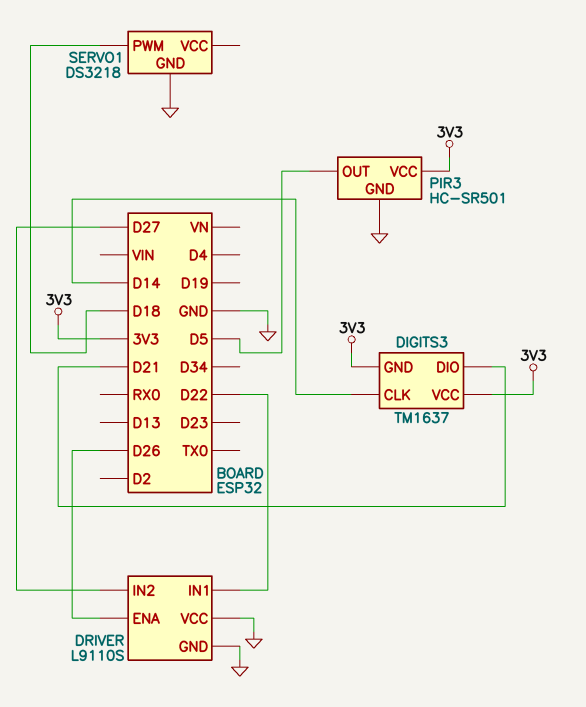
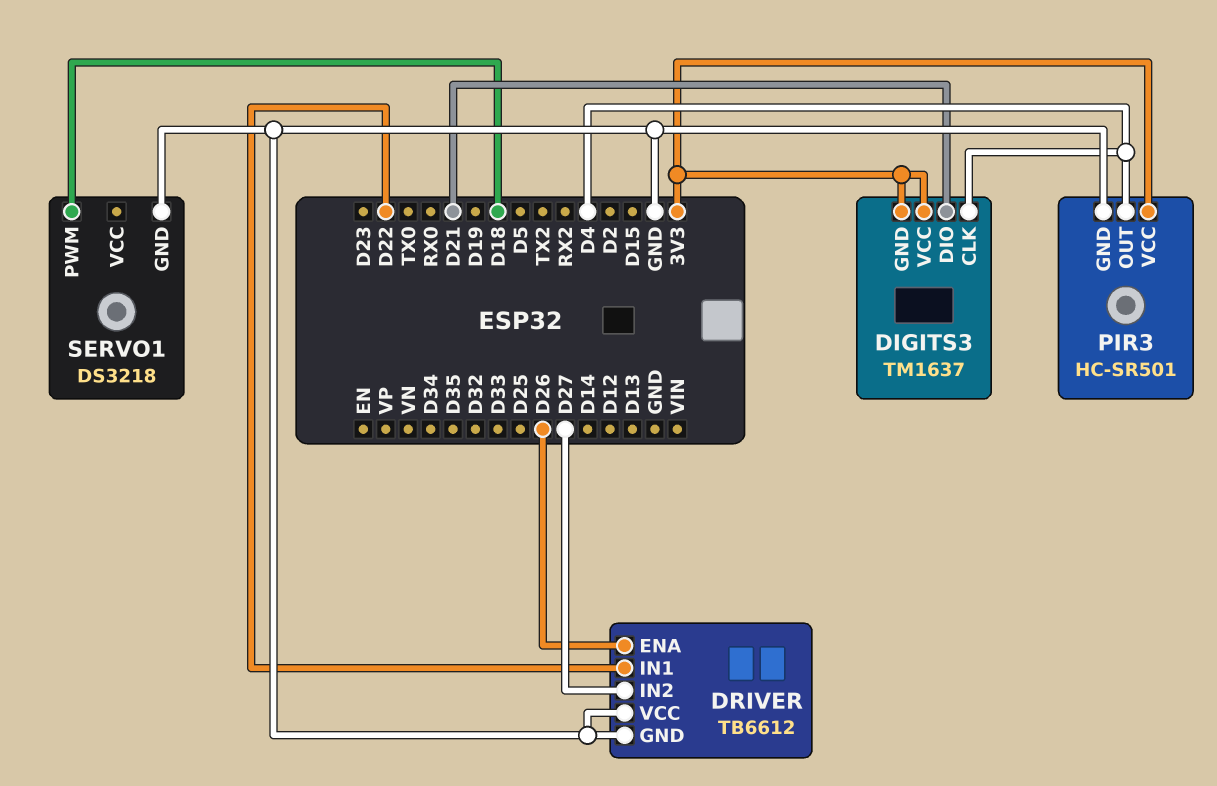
DIGITS3 pin CLK: D14 -> D4
DRIVER: L9110S -> TB6612
PIR3 pin OUT: D5 -> D4

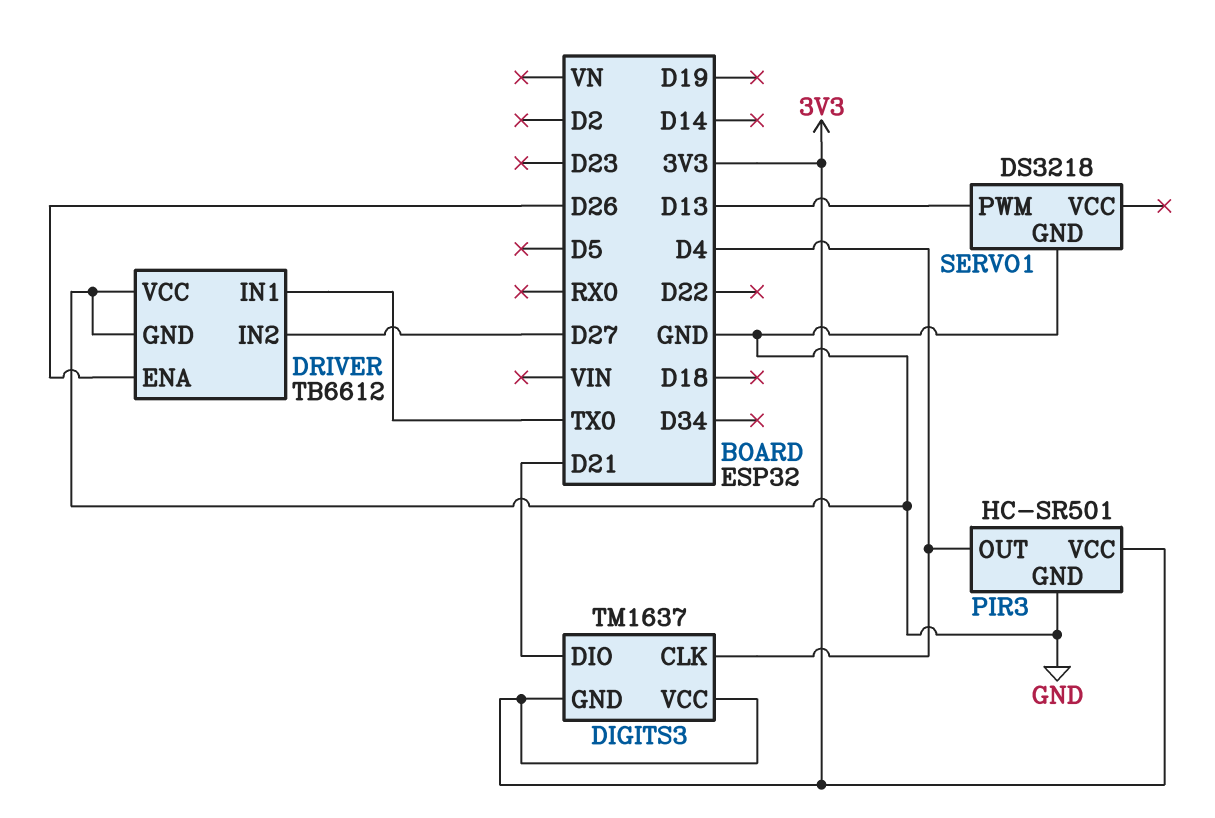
DRIVER pin IN1: D22 -> TX0
SERVO1 pin PWM: D18 -> D13

